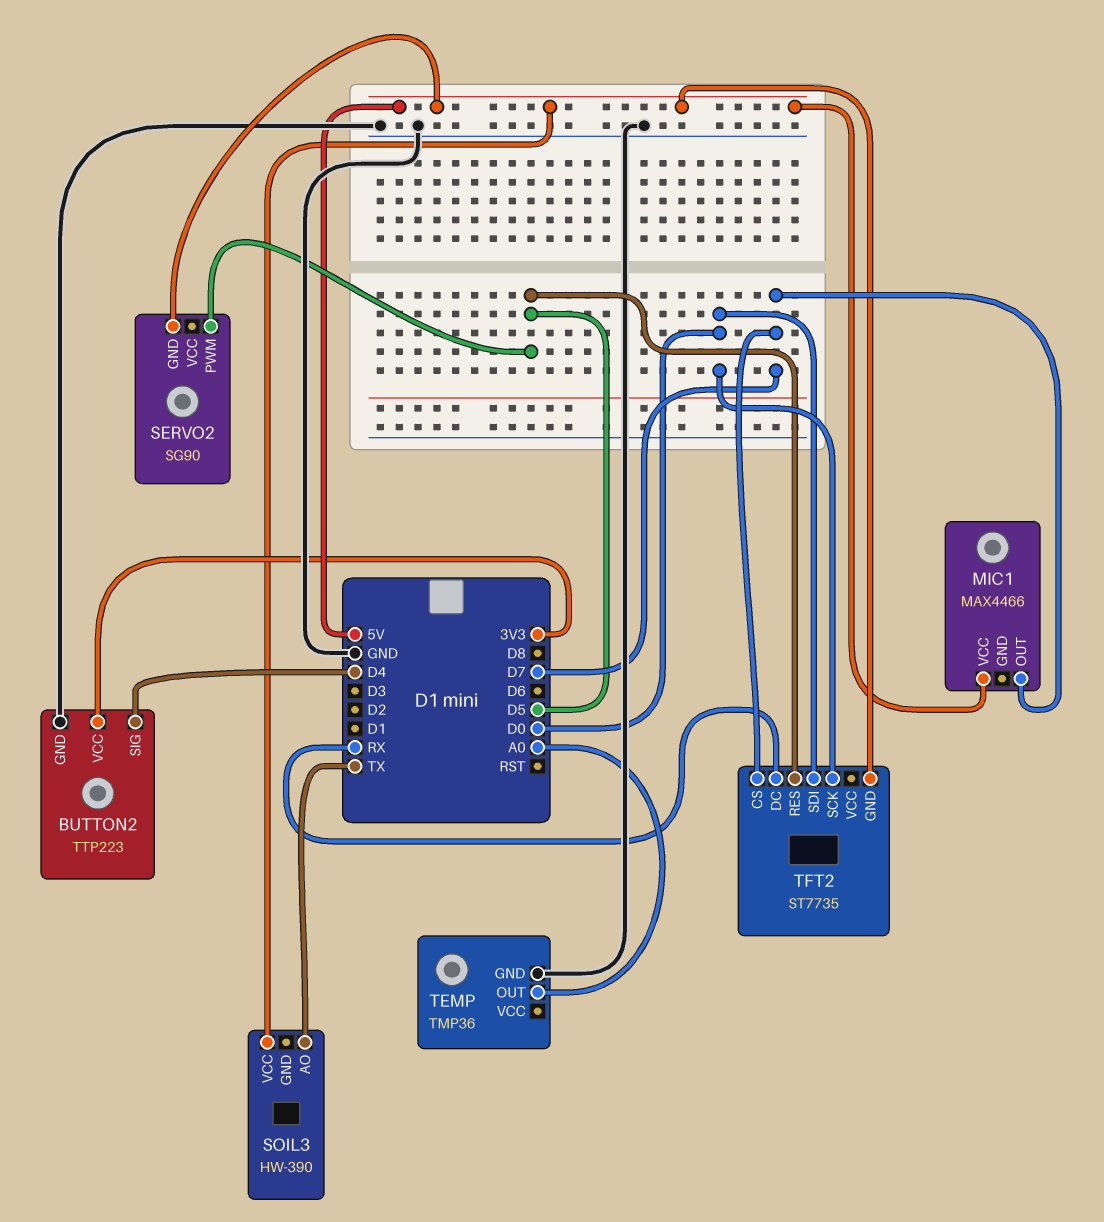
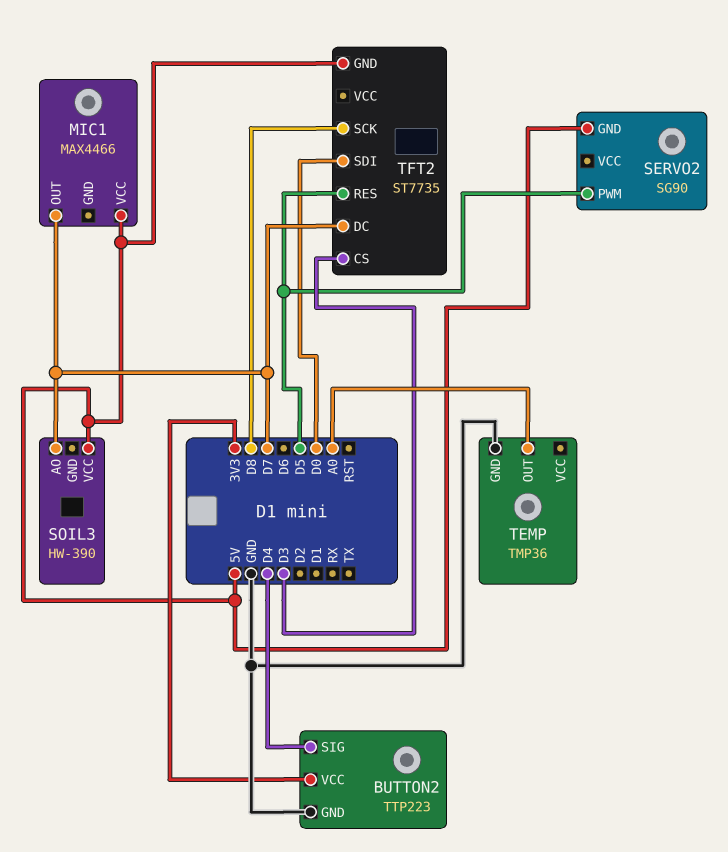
SOIL3 pin AO: TX -> D7
TFT2 pin CS: D7 -> D3
TFT2 pin DC: RX -> D7
TFT2 pin SCK: D0 -> D8

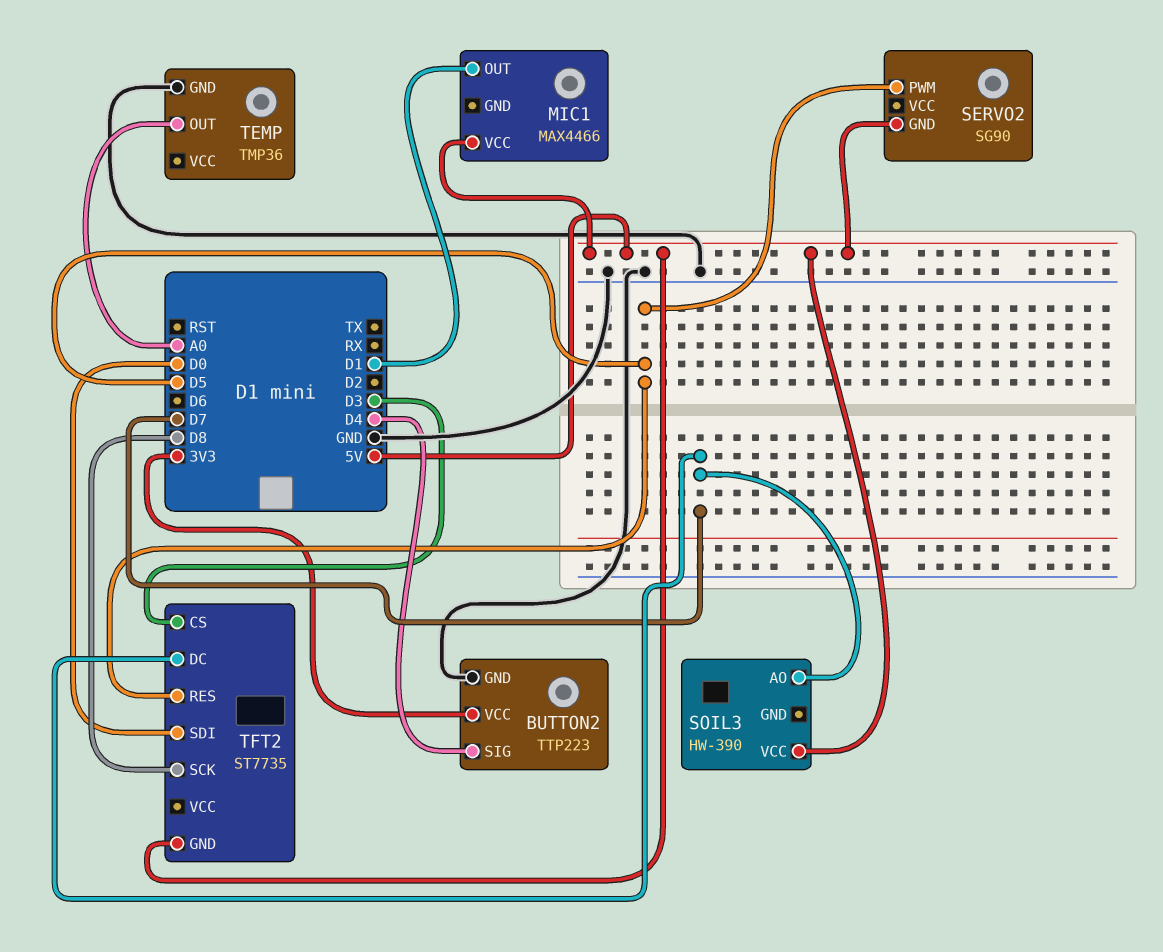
MIC1 pin OUT: D7 -> D1

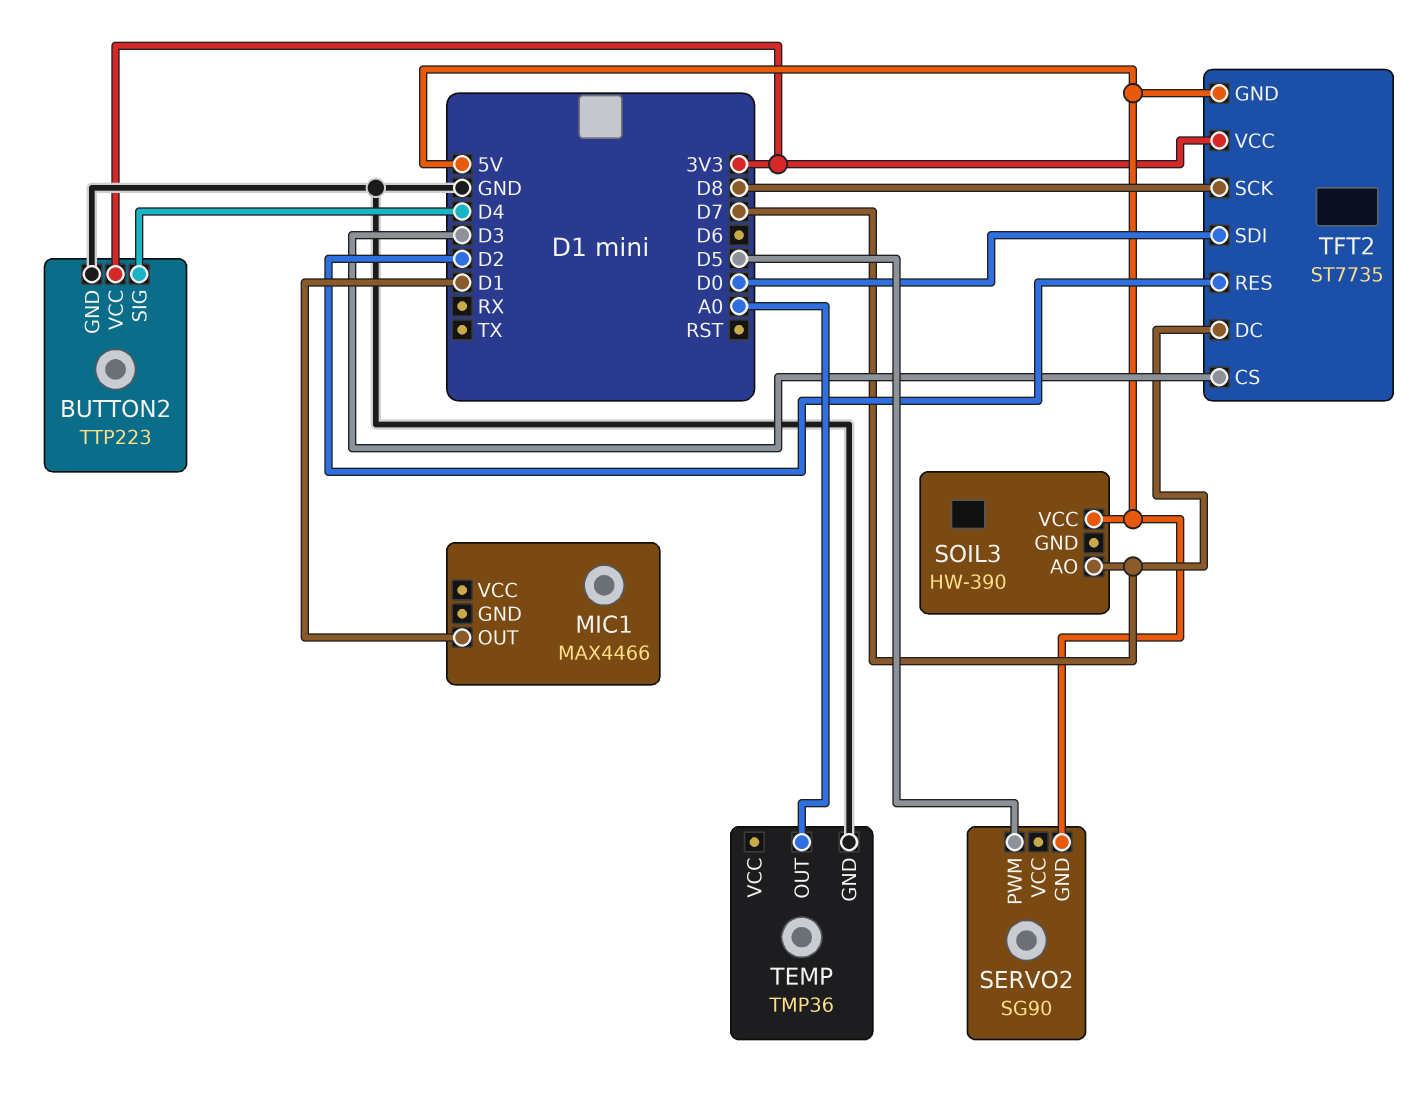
MIC1 pin VCC: 5V -> none
TFT2 pin RES: D5 -> D2
TFT2 pin VCC: none -> 3V3

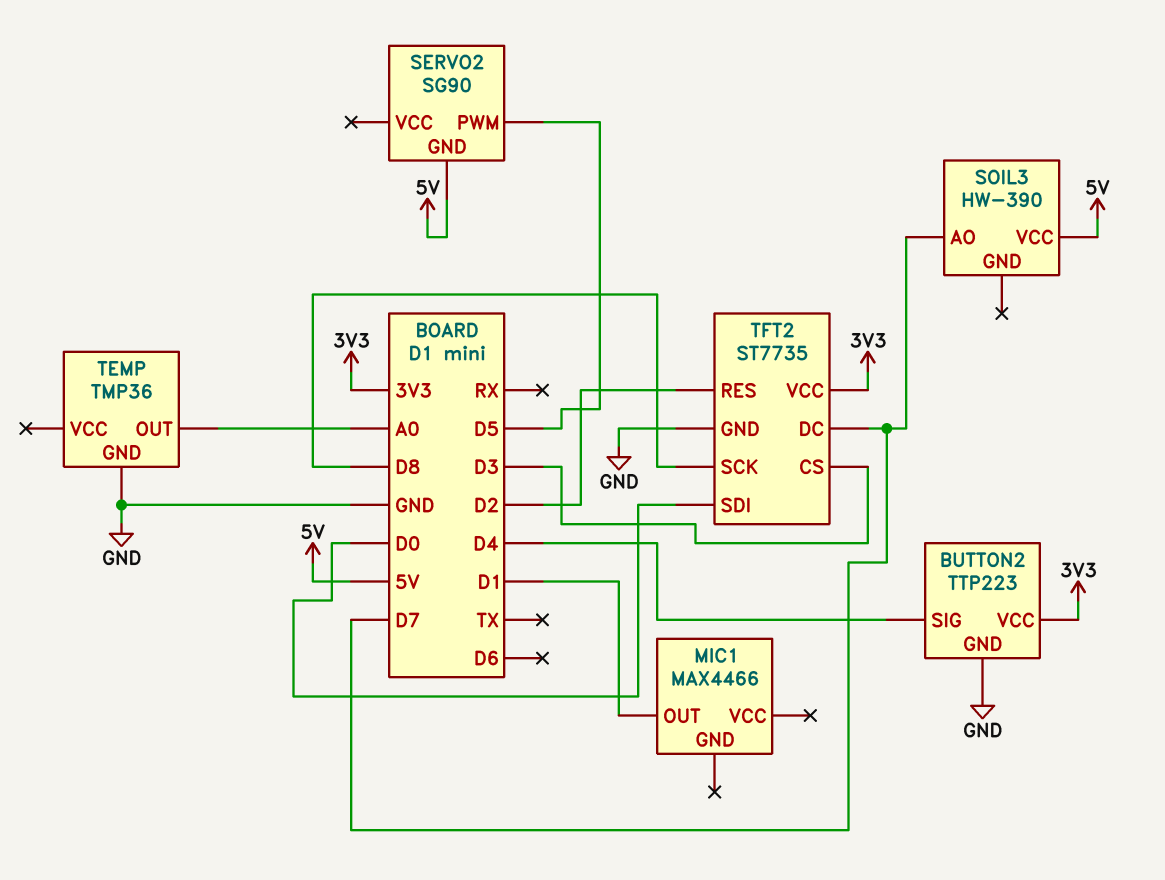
TFT2 pin GND: 5V -> GND

